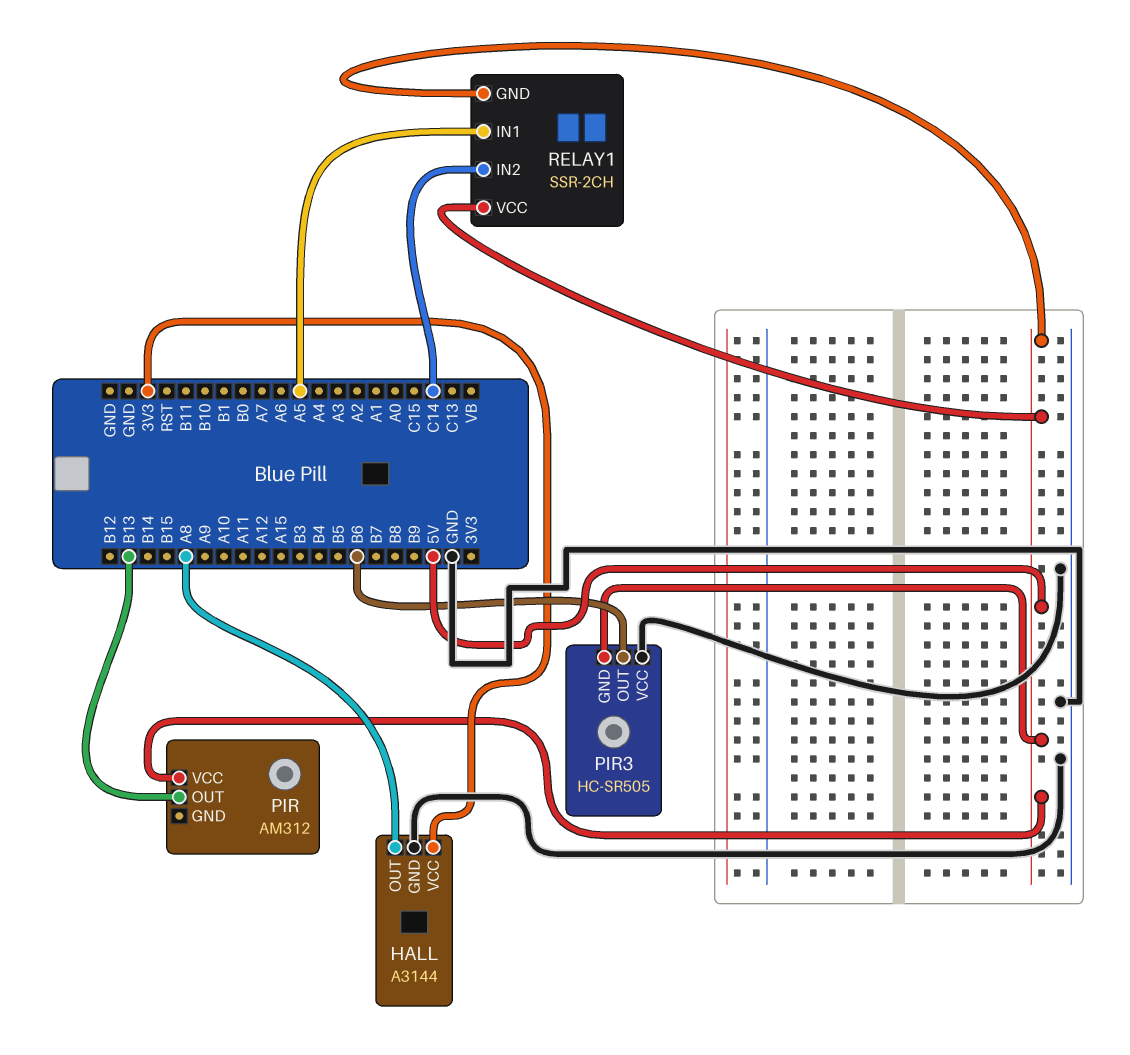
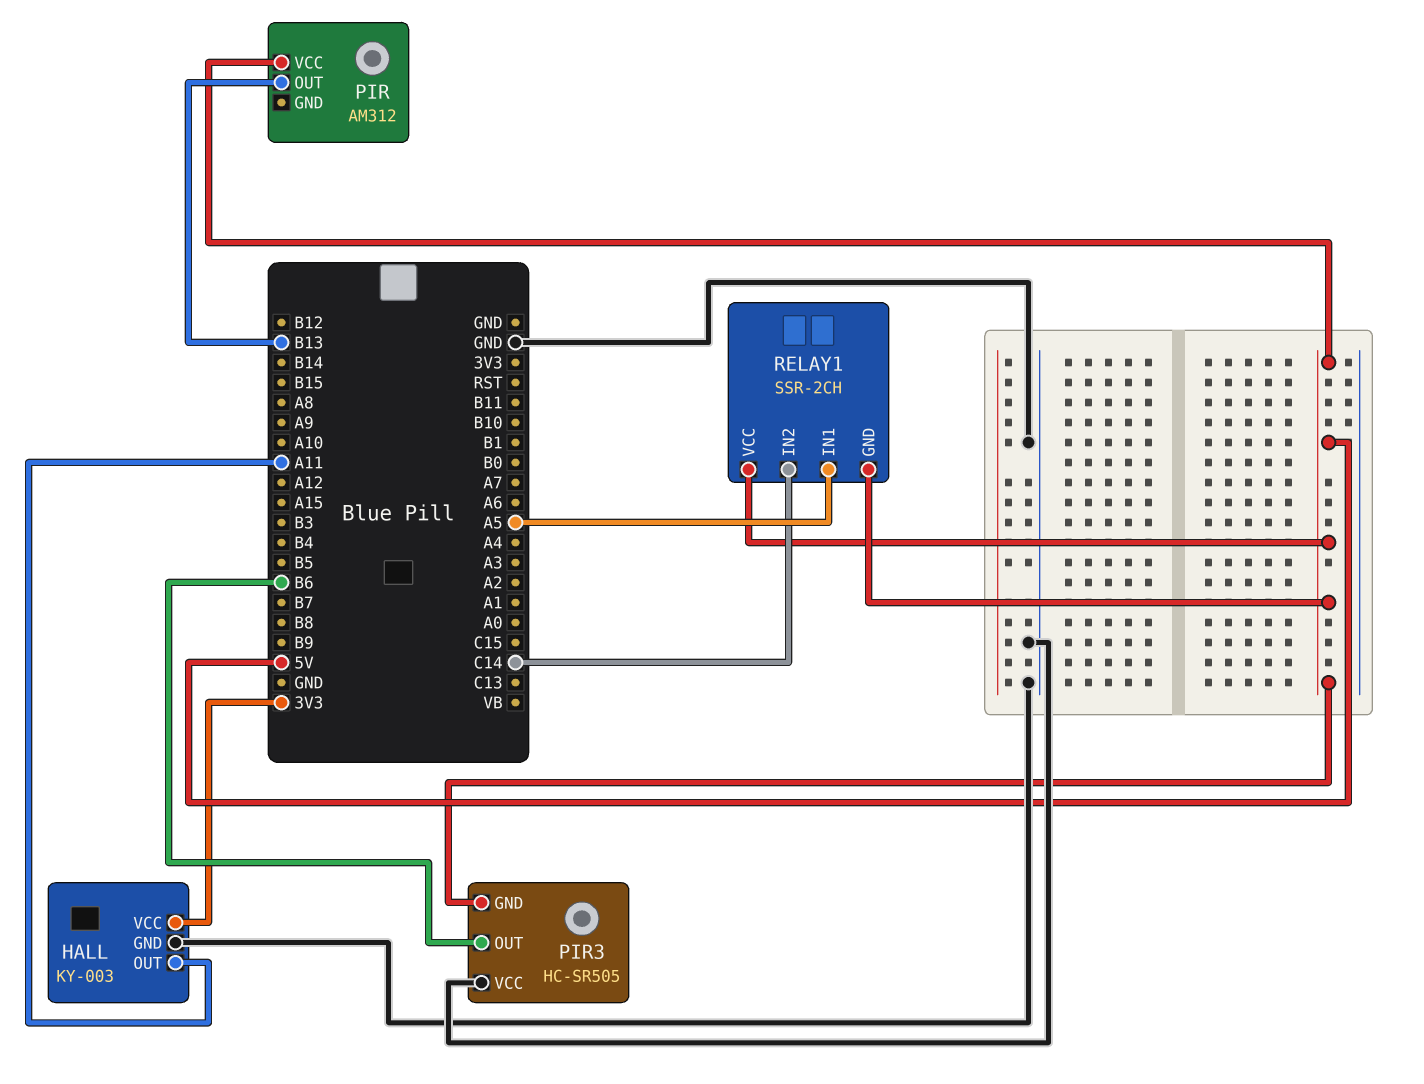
HALL: A3144 -> KY-003
HALL pin OUT: A8 -> A11

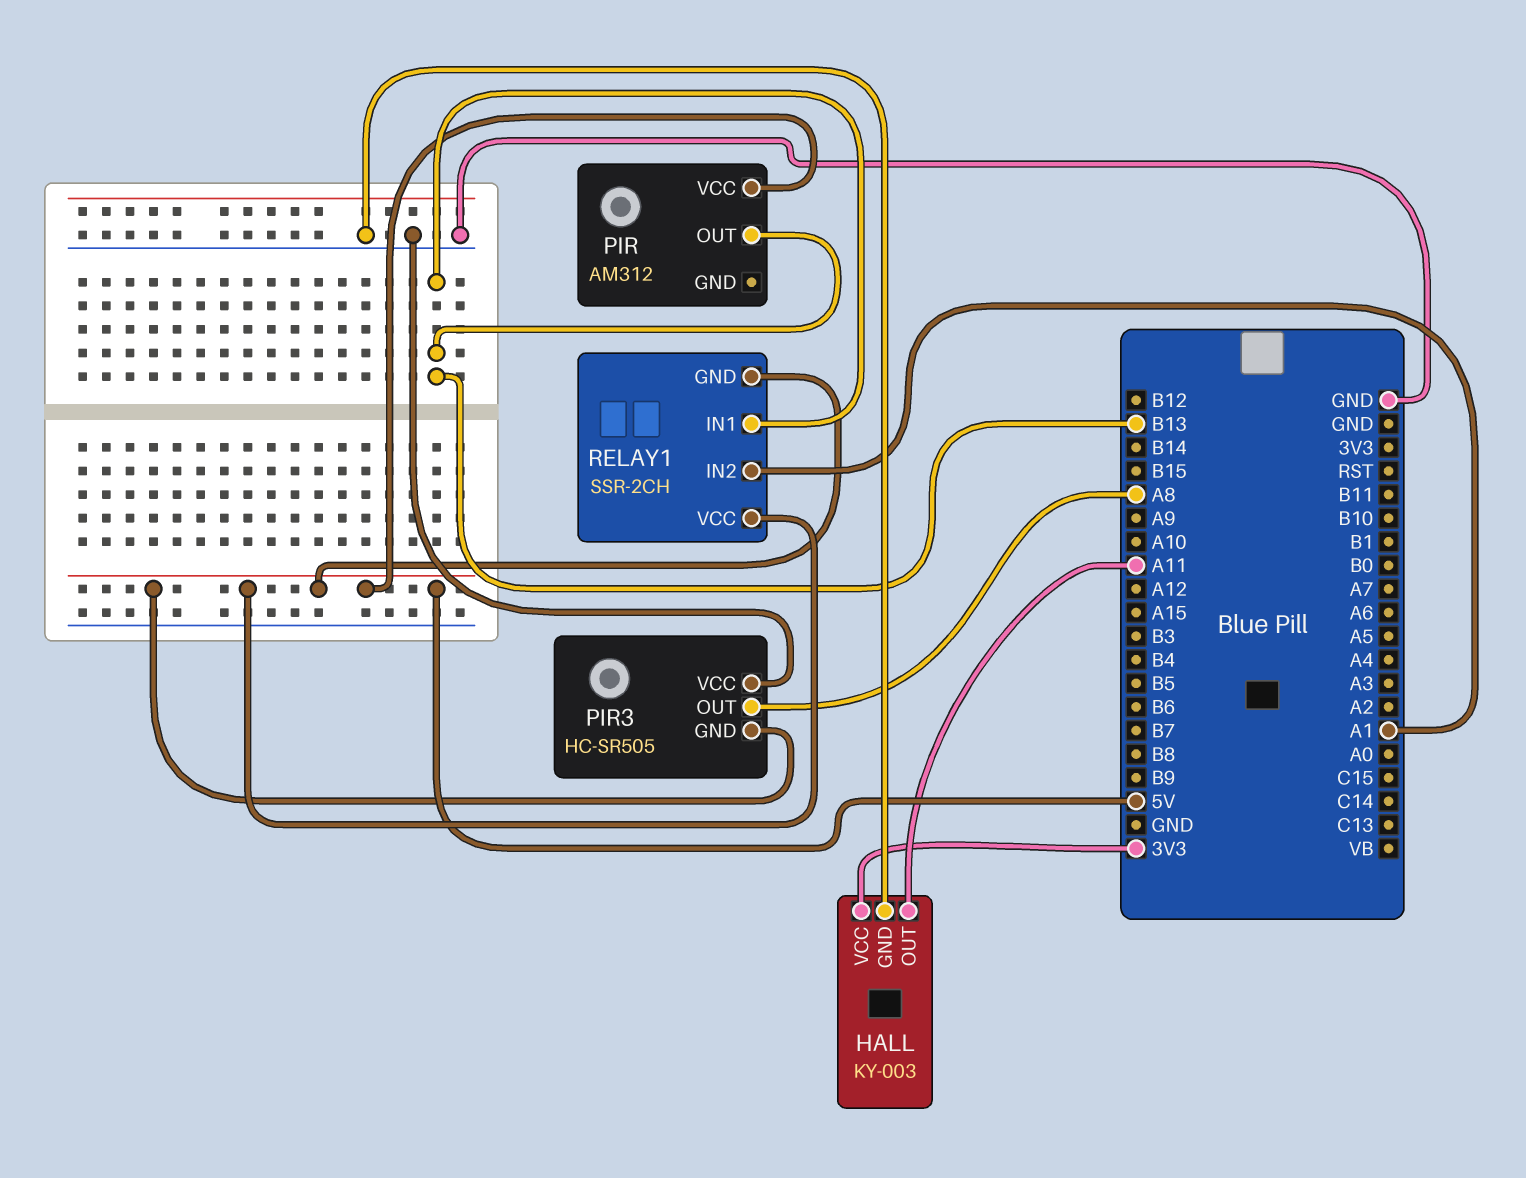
PIR3 pin OUT: B6 -> A8
RELAY1 pin IN1: A5 -> B13
RELAY1 pin IN2: C14 -> A1

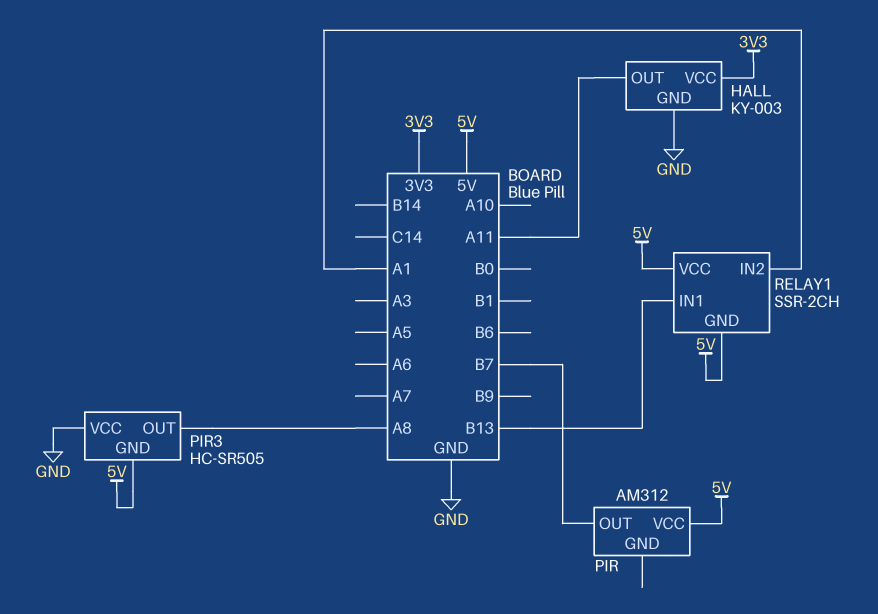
PIR pin OUT: B13 -> B7

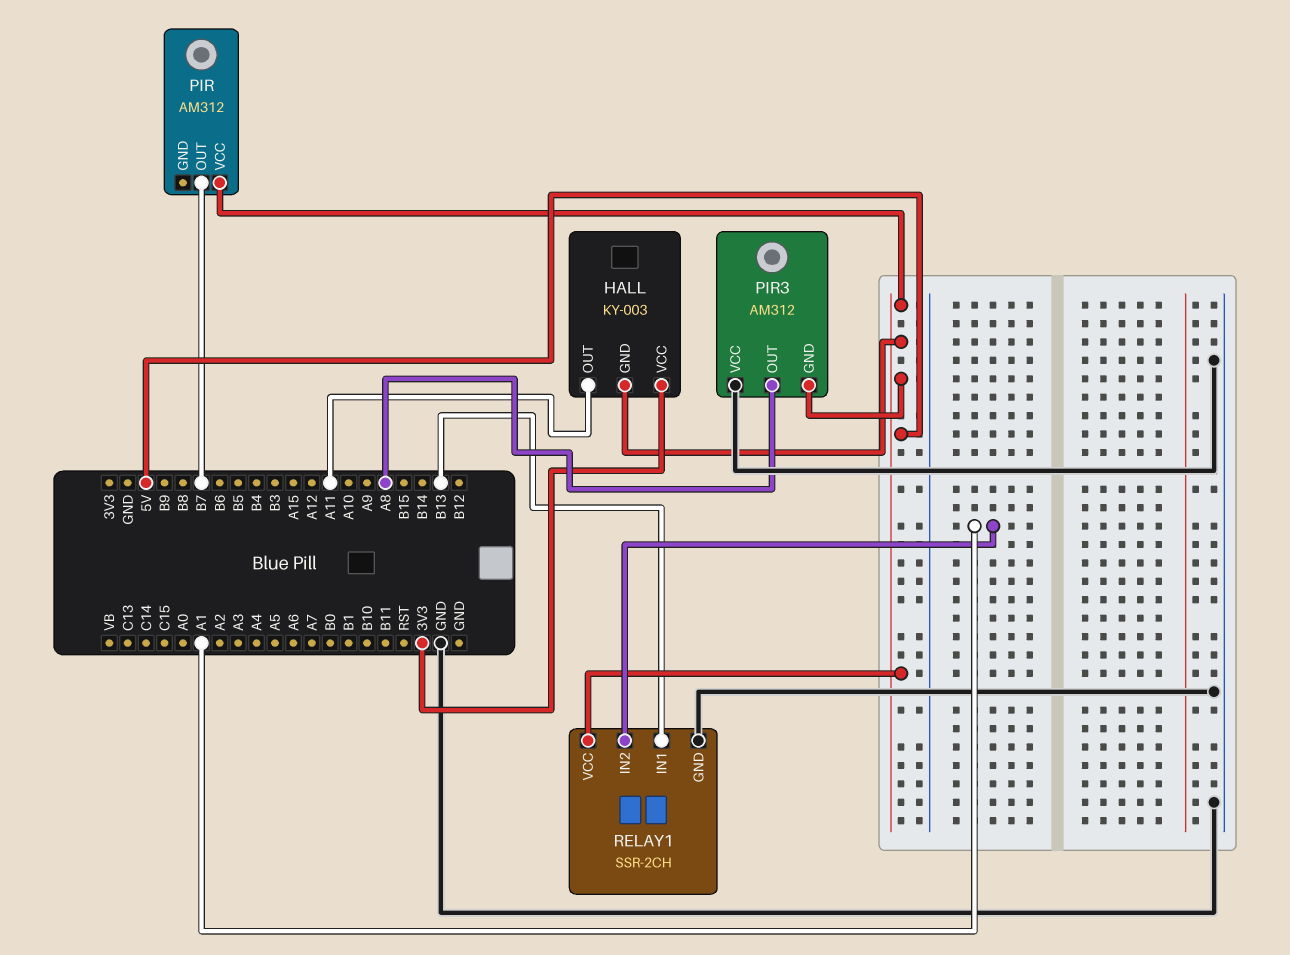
HALL pin GND: GND -> 5V
PIR3: HC-SR505 -> AM312
RELAY1 pin GND: 5V -> GND

